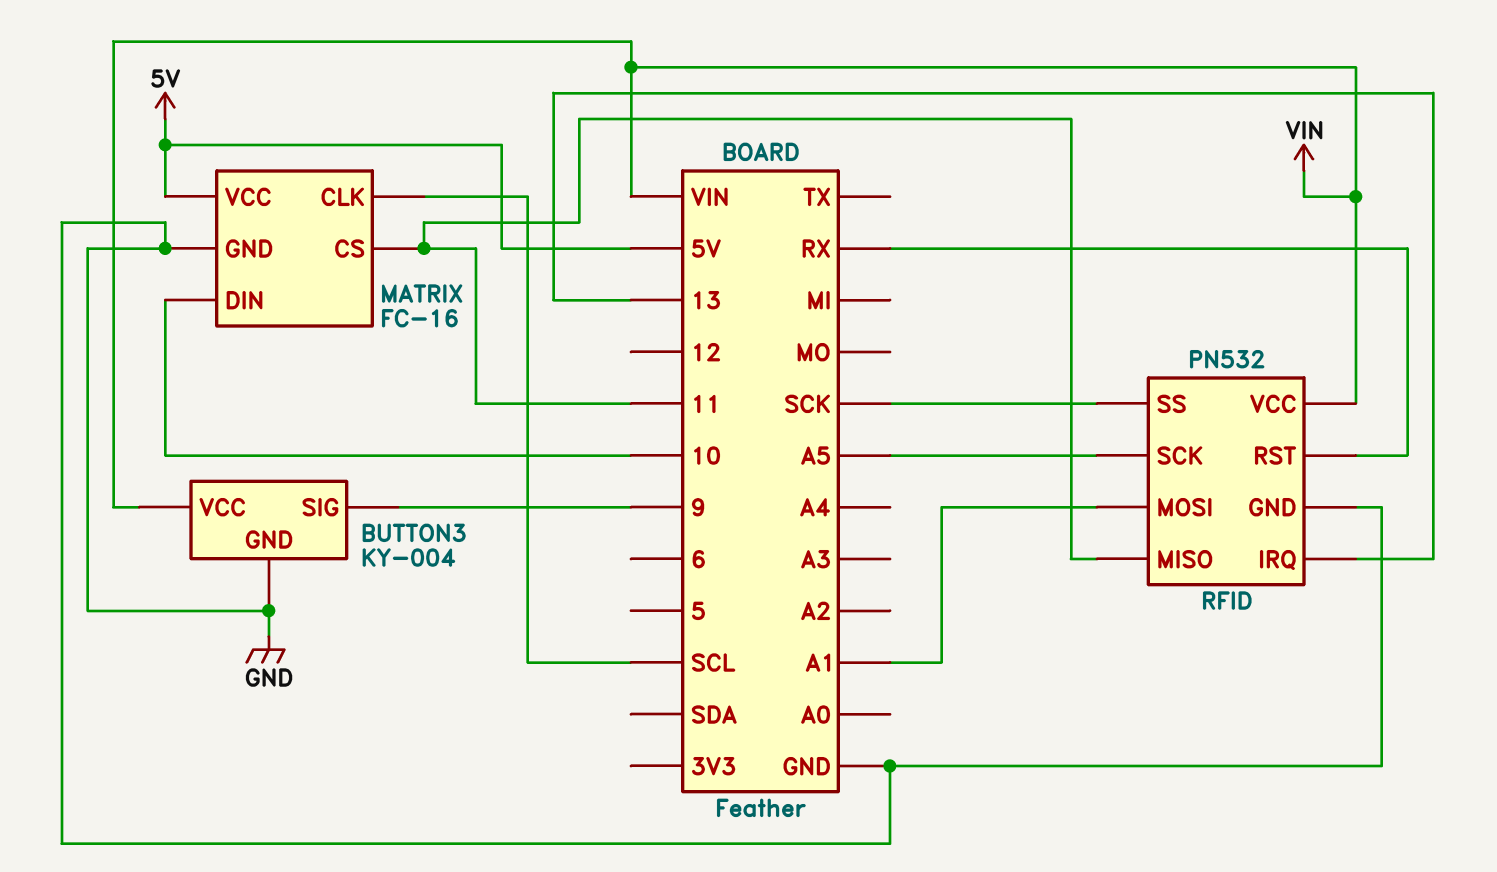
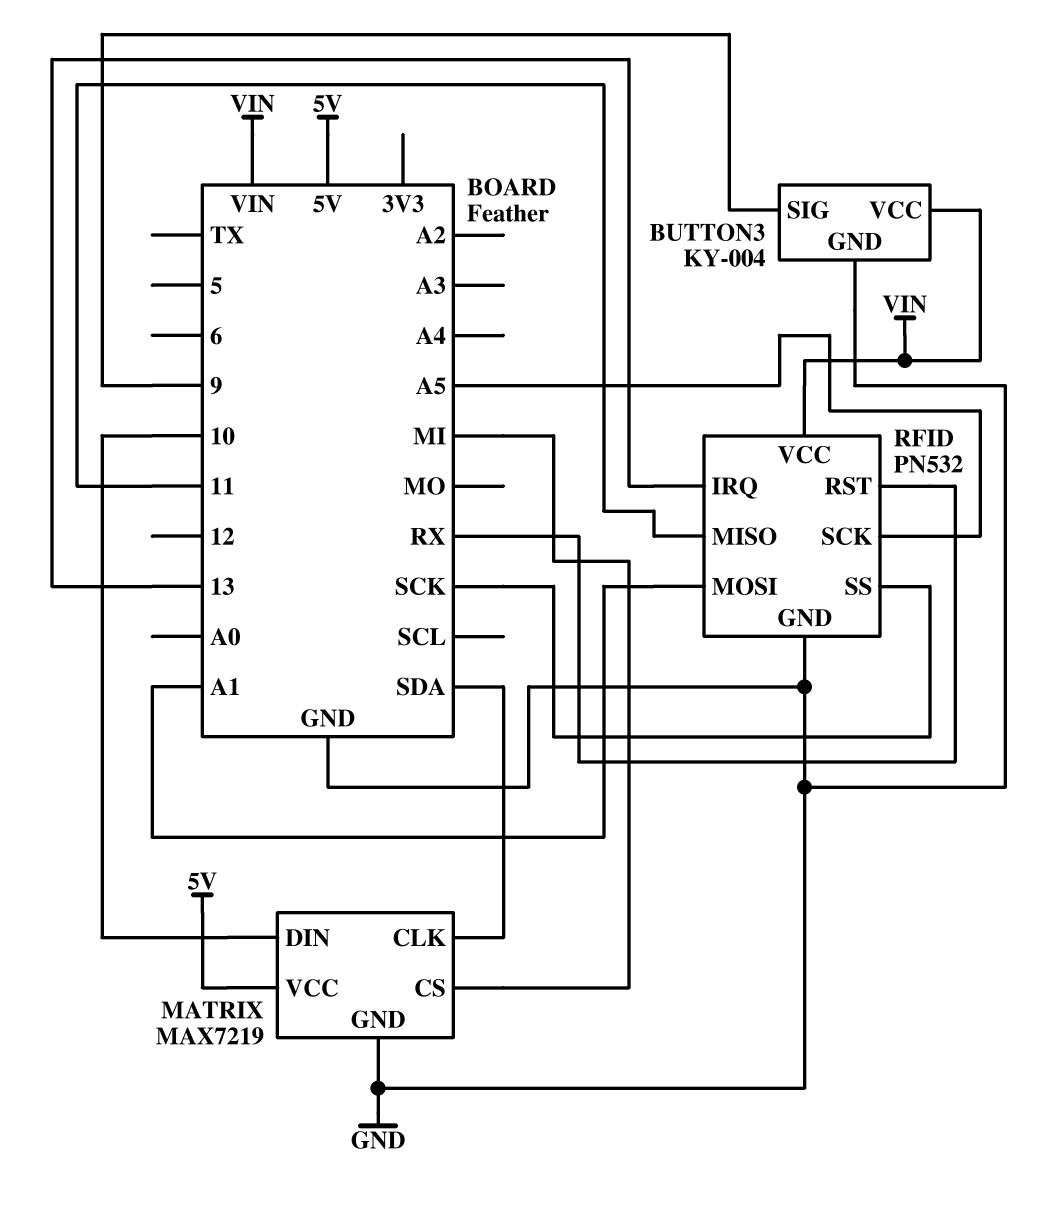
MATRIX: FC-16 -> MAX7219
MATRIX pin CLK: SCL -> SDA
MATRIX pin CS: 11 -> MI

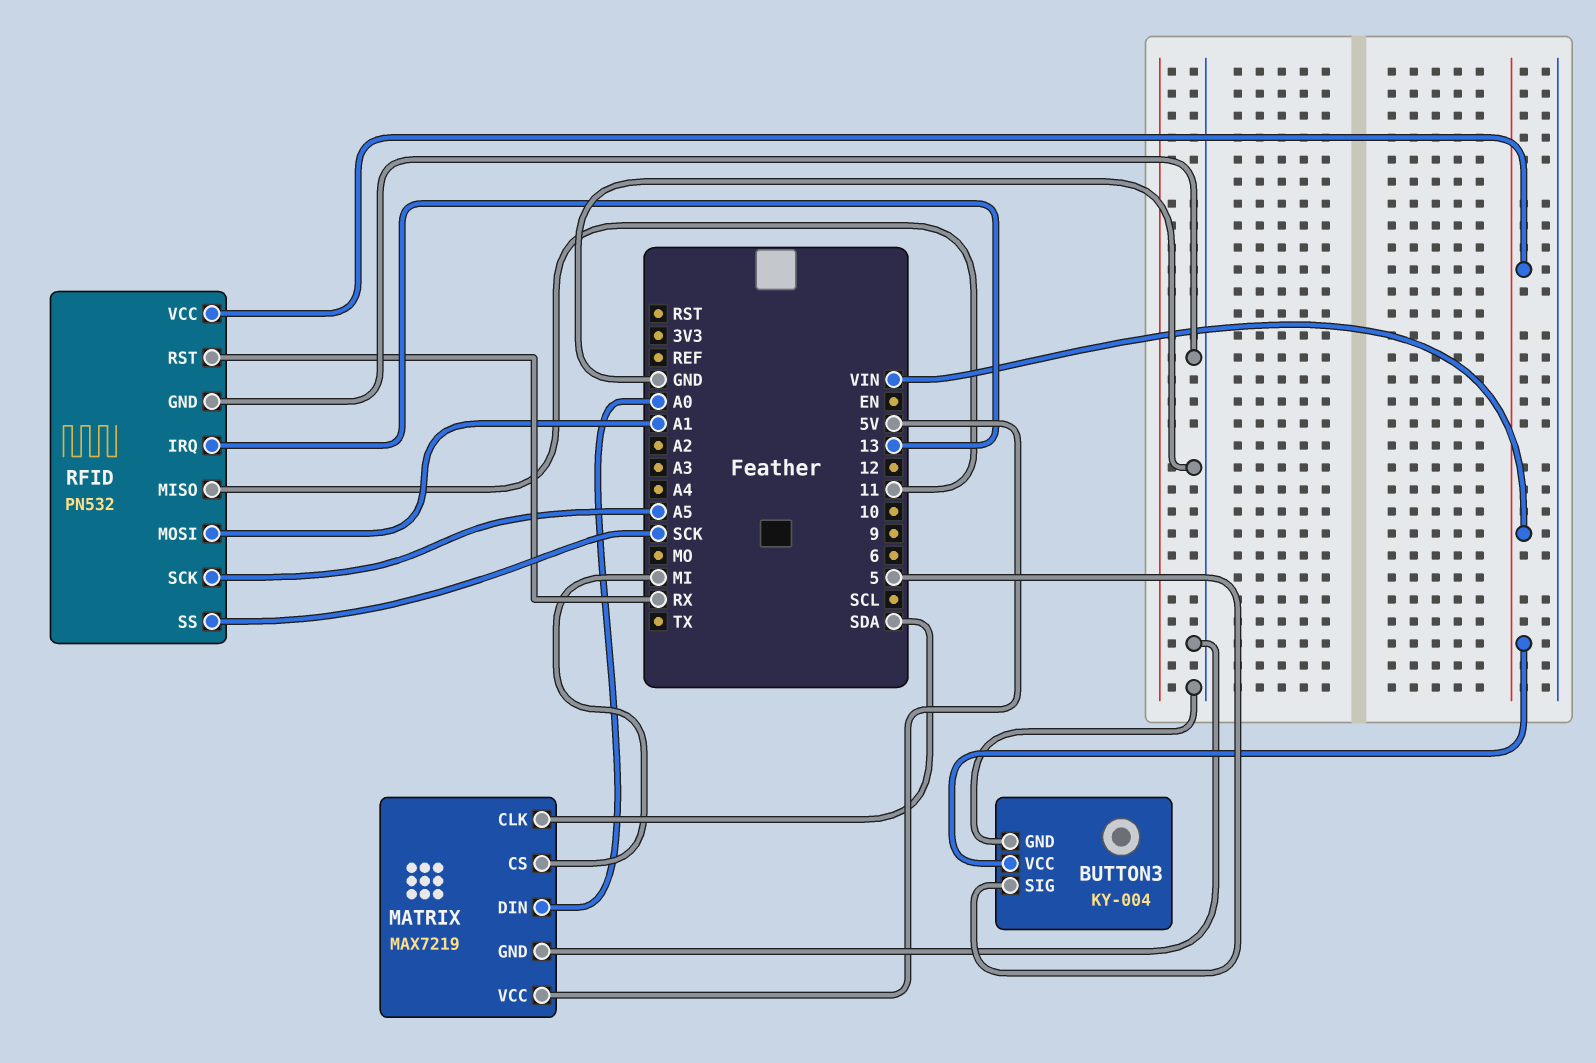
BUTTON3 pin SIG: 9 -> 5
MATRIX pin DIN: 10 -> A0

